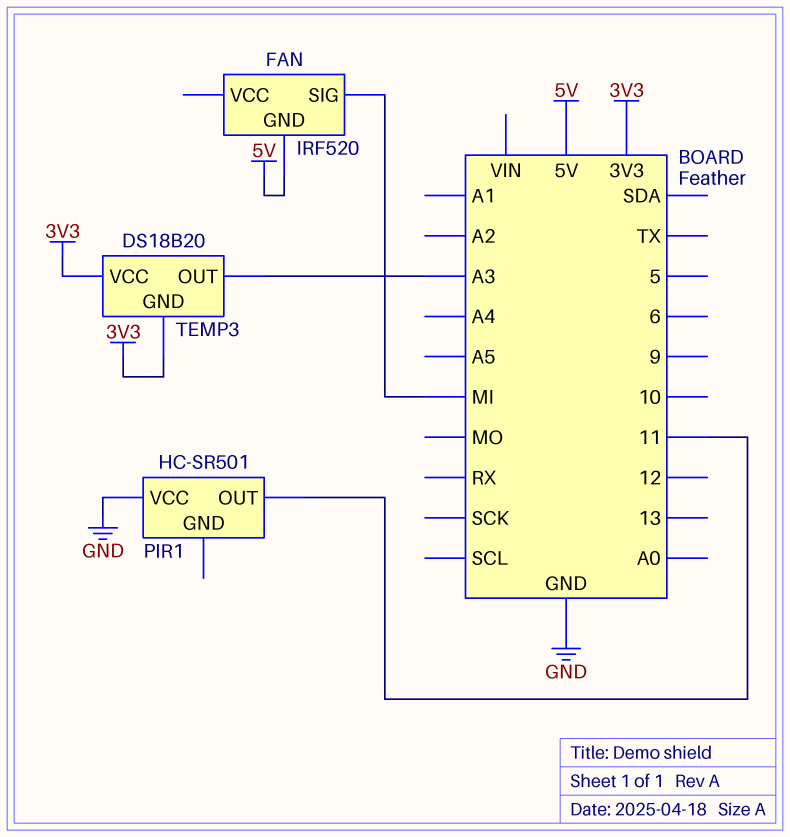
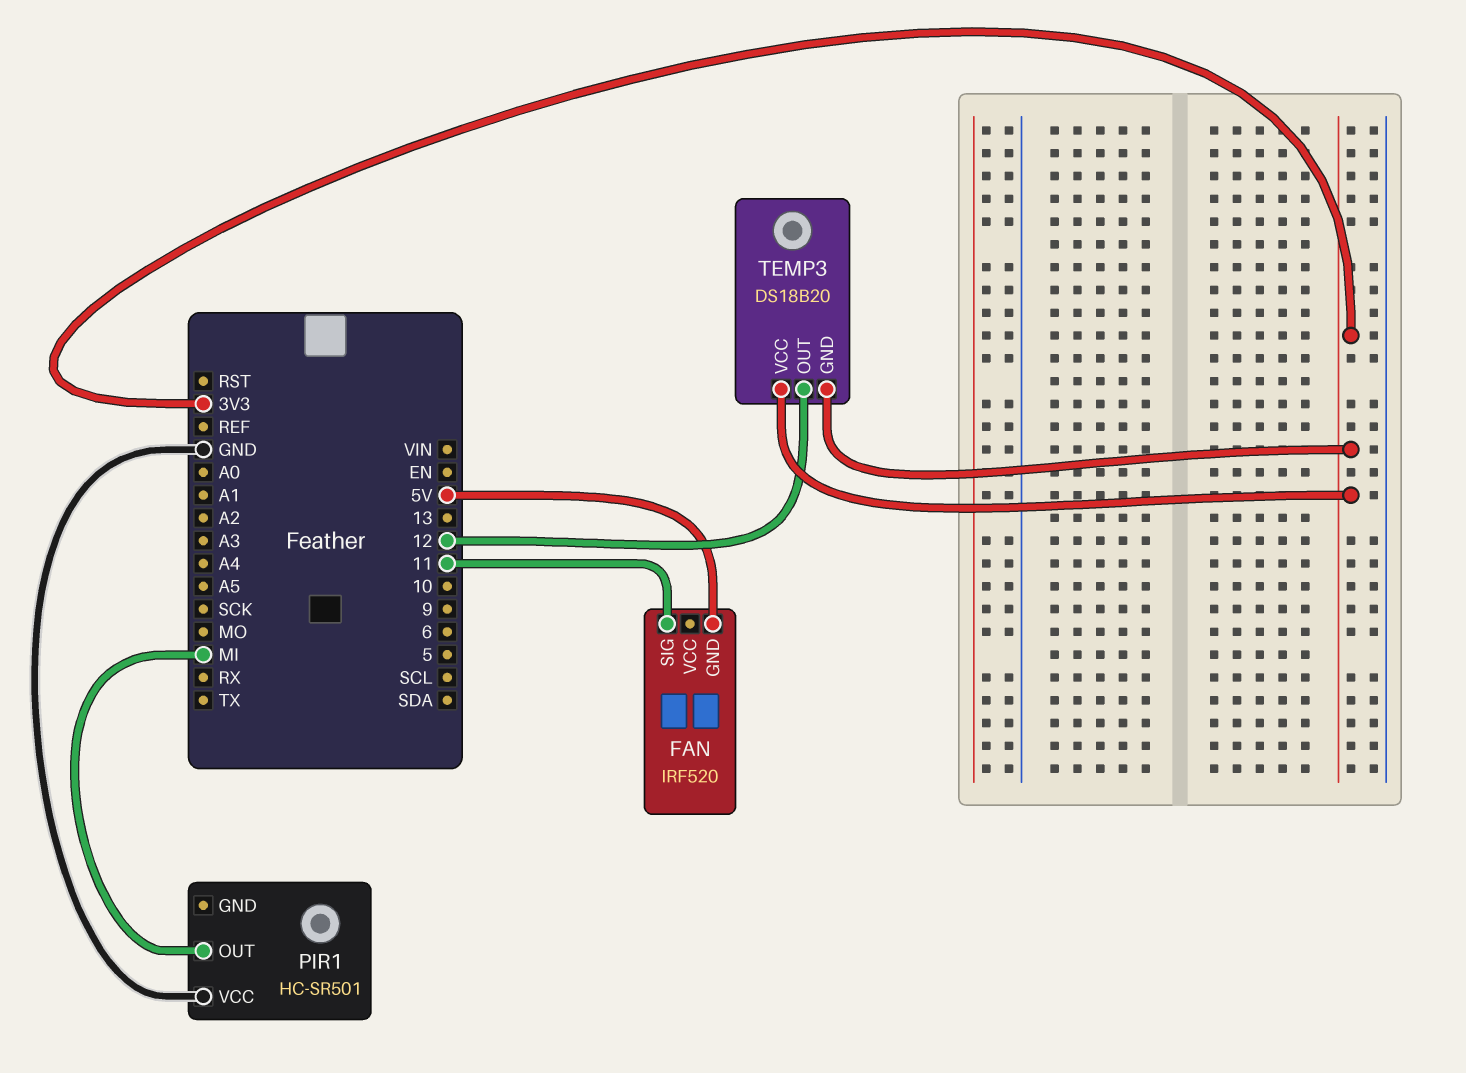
FAN pin SIG: MI -> 11
PIR1 pin OUT: 11 -> MI
TEMP3 pin OUT: A3 -> 12

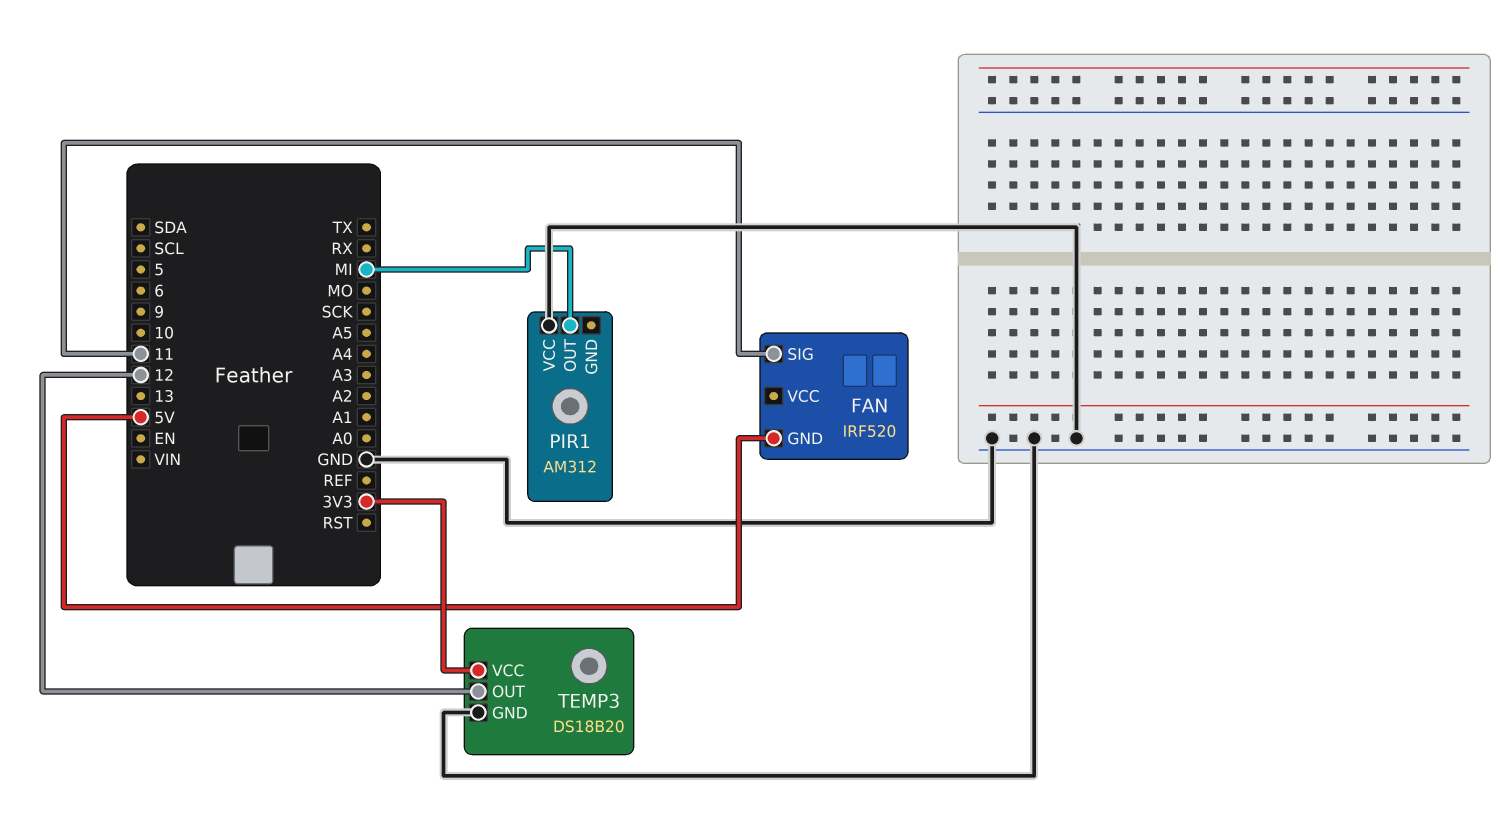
PIR1: HC-SR501 -> AM312
TEMP3 pin GND: 3V3 -> GND

